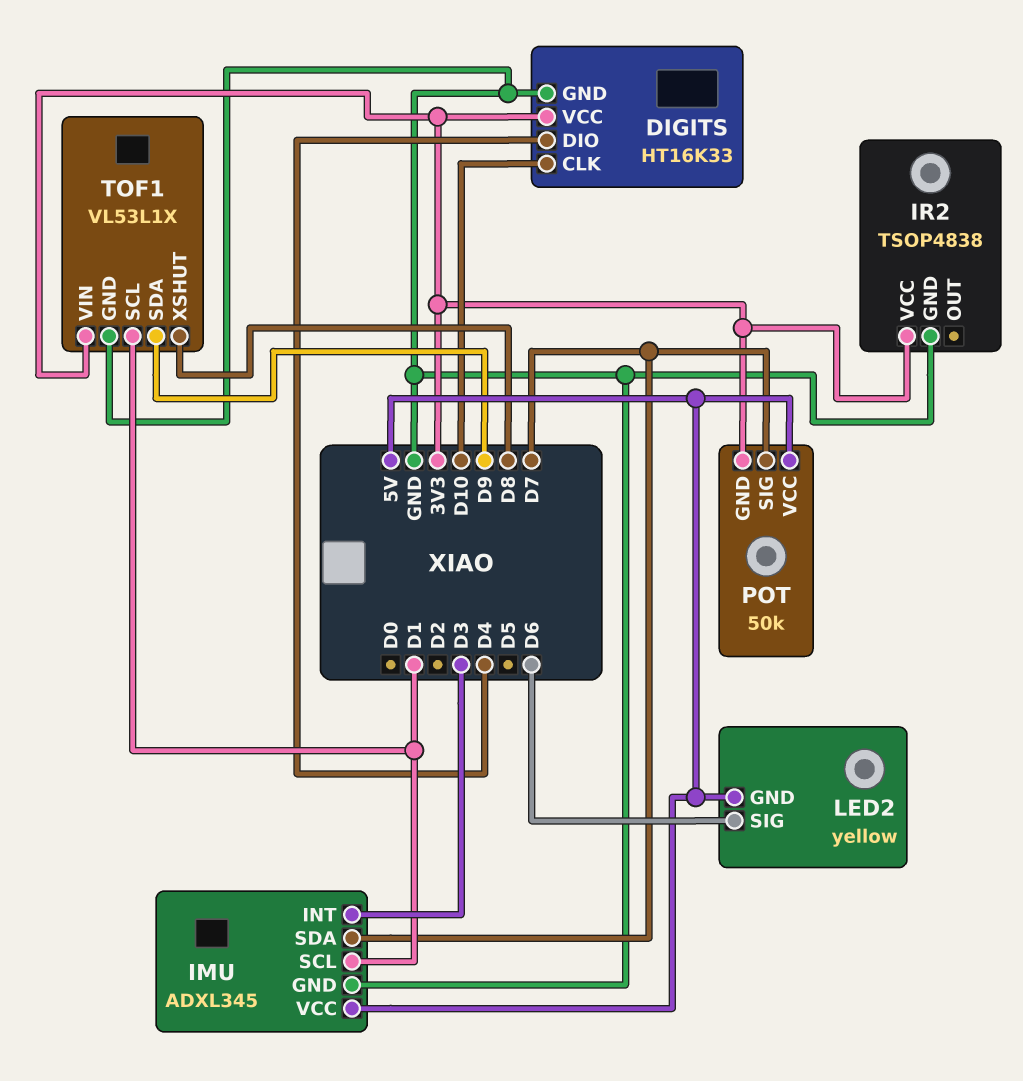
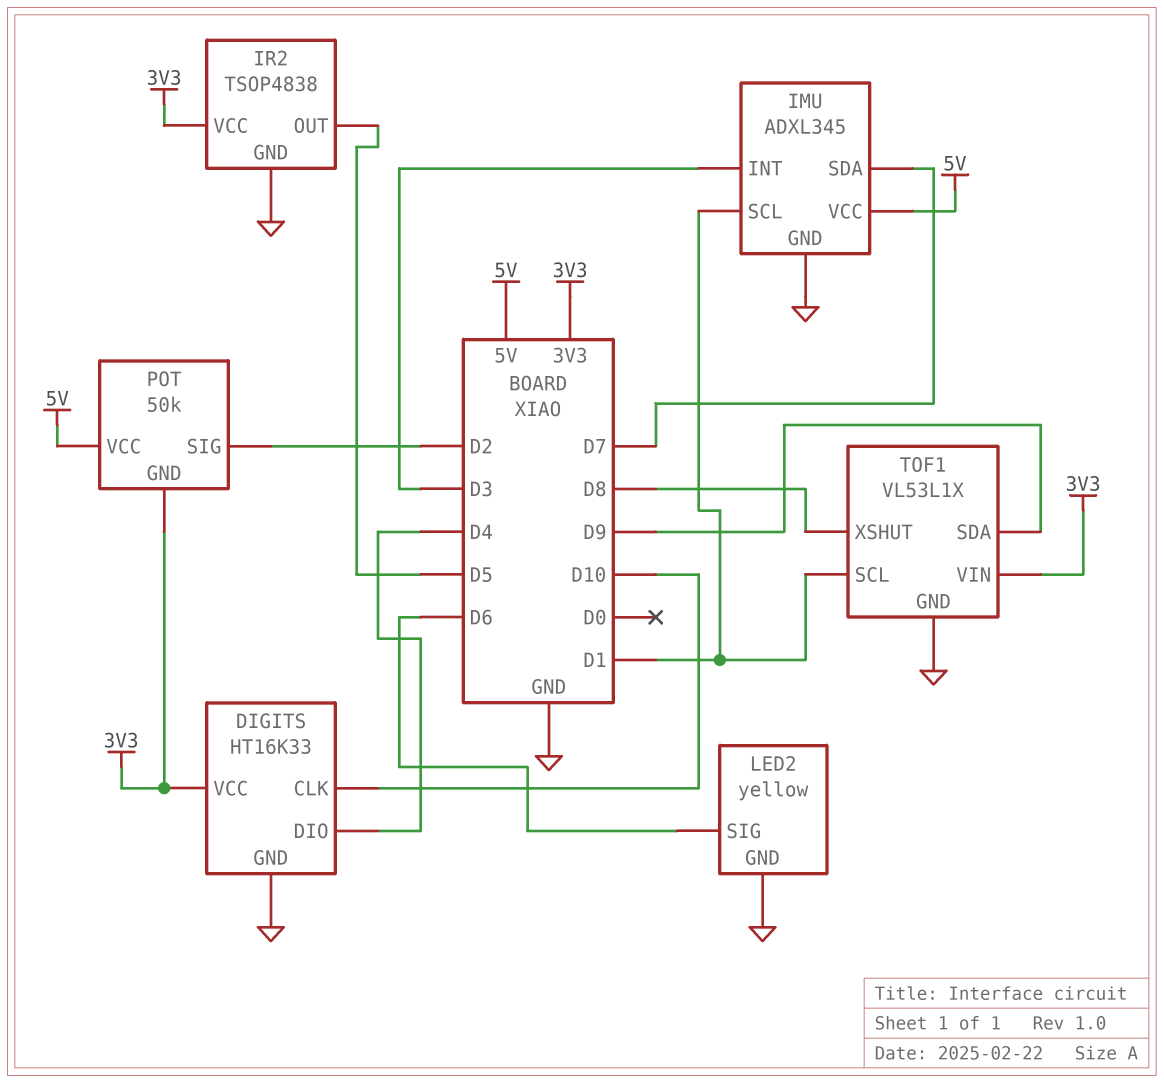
IR2 pin OUT: none -> D5
LED2 pin GND: 5V -> GND
POT pin SIG: D7 -> D2

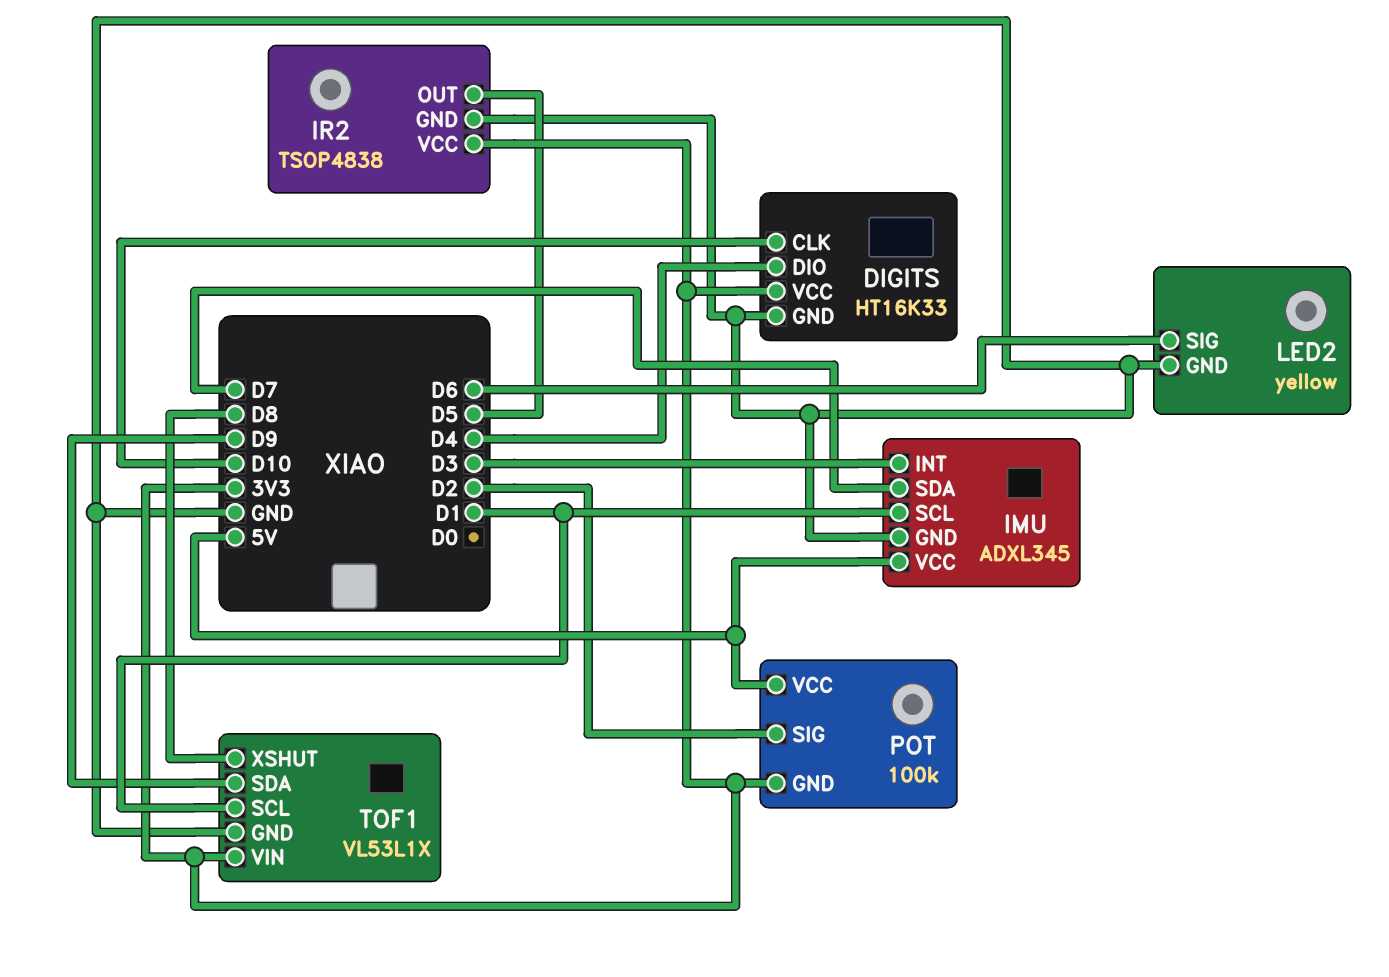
POT: 50k -> 100k

